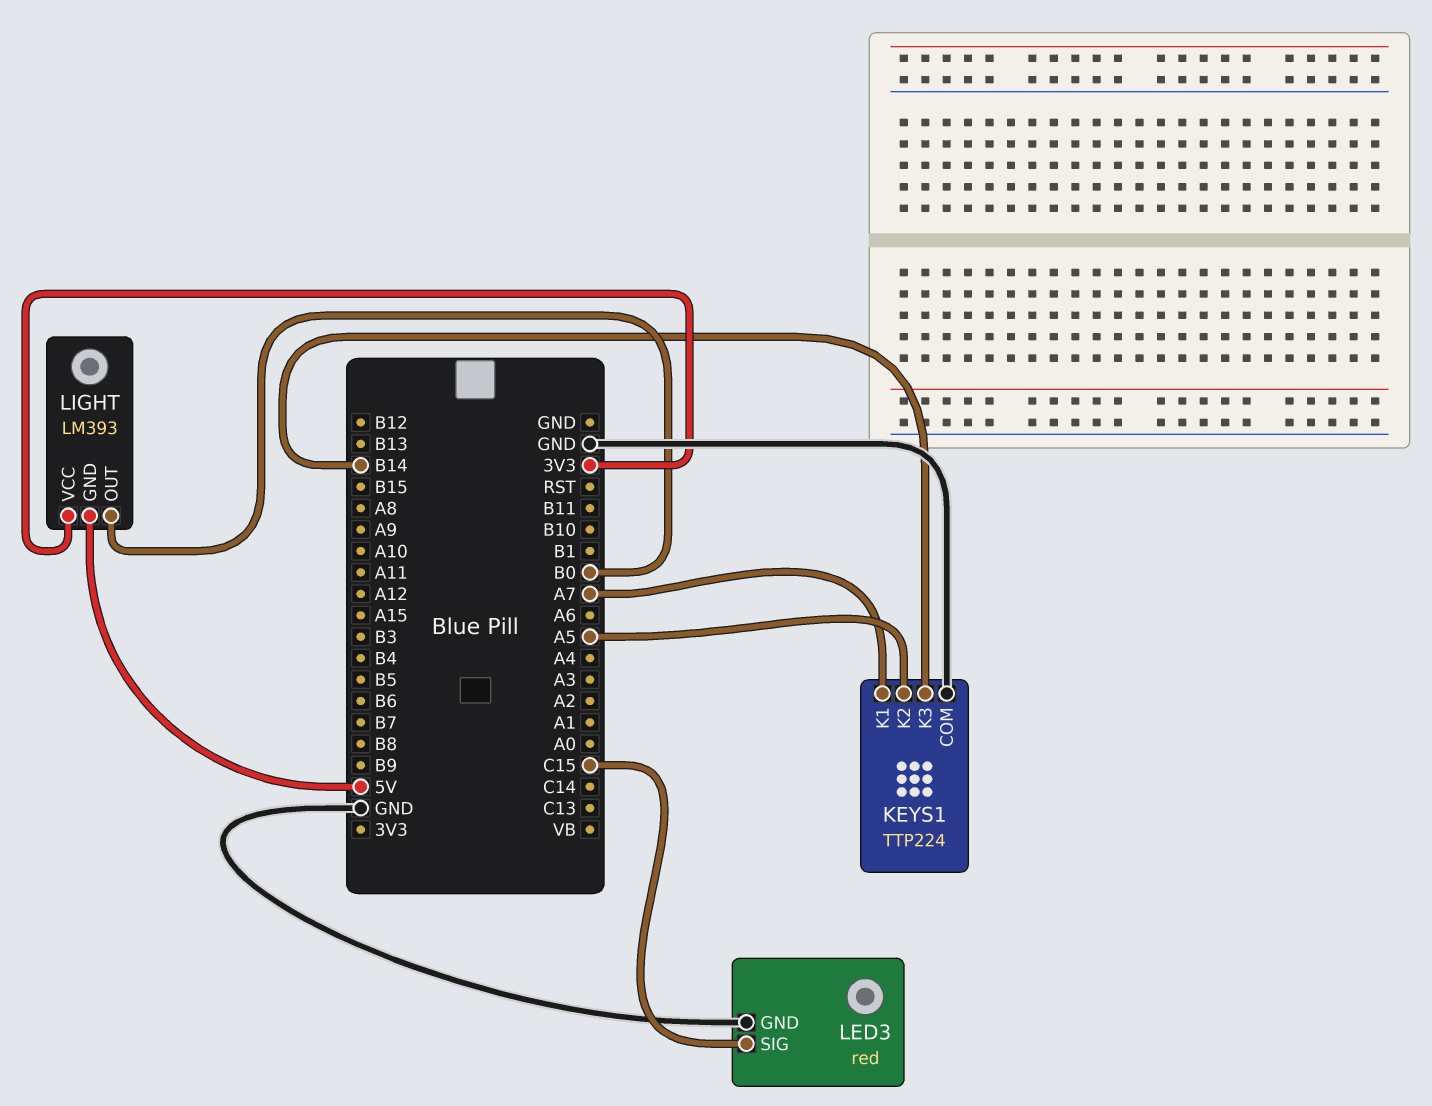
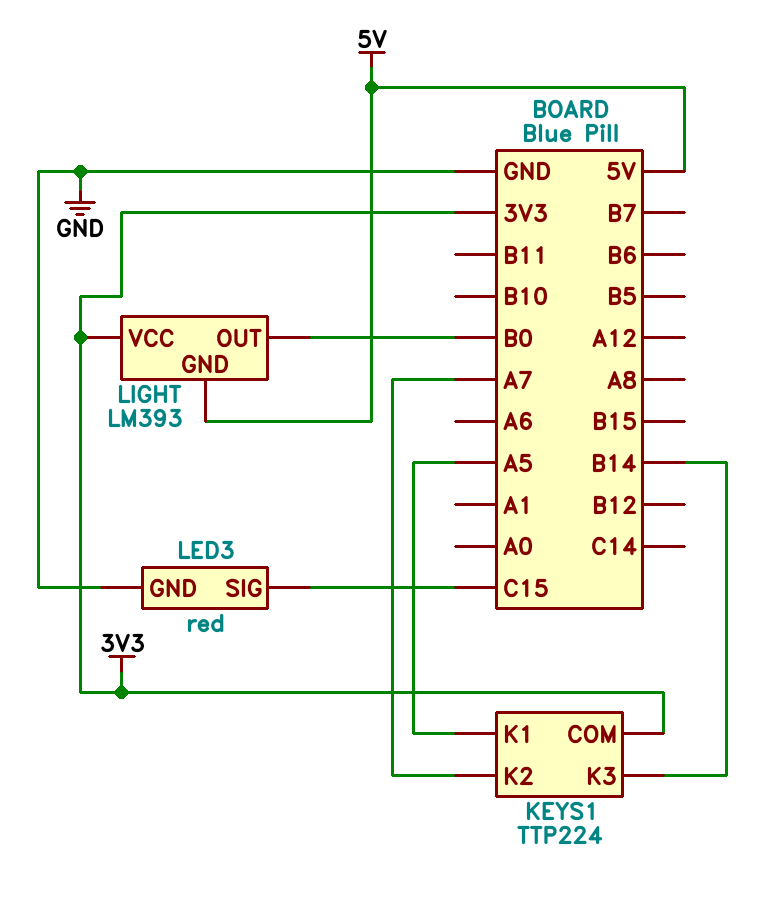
KEYS1 pin COM: GND -> 3V3
KEYS1 pin K1: A7 -> A5
KEYS1 pin K2: A5 -> A7

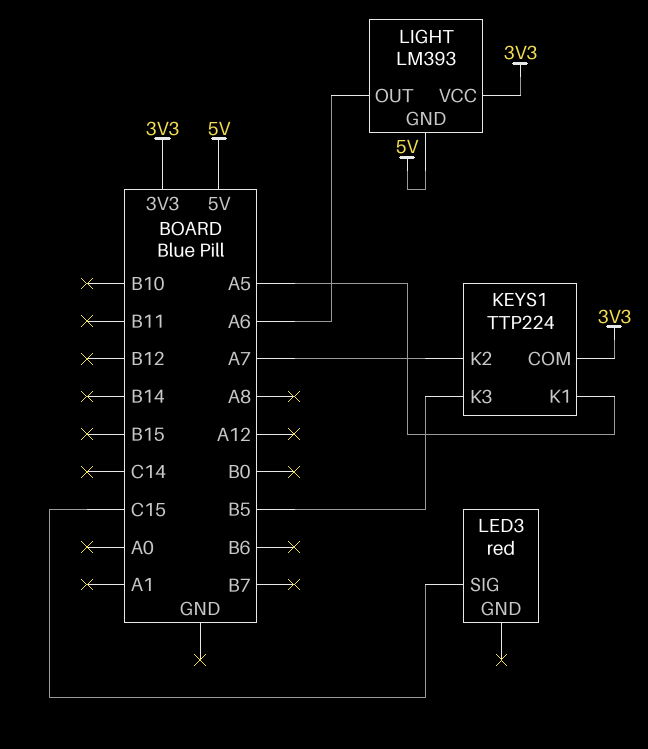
KEYS1 pin K3: B14 -> B5
LED3 pin GND: GND -> none
LIGHT pin OUT: B0 -> A6

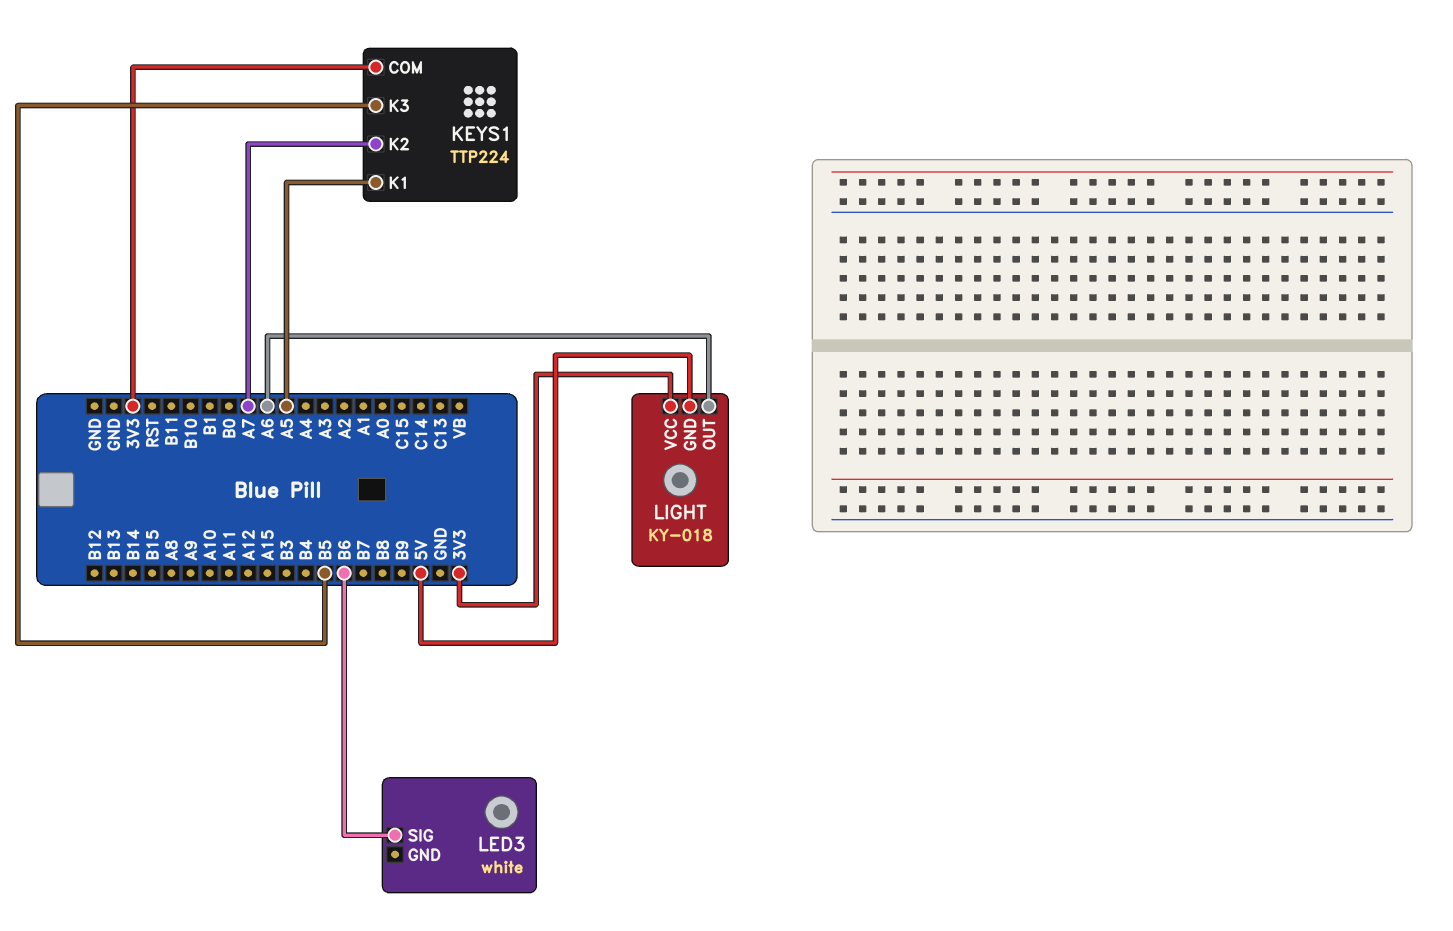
LED3: red -> white
LED3 pin SIG: C15 -> B6
LIGHT: LM393 -> KY-018

